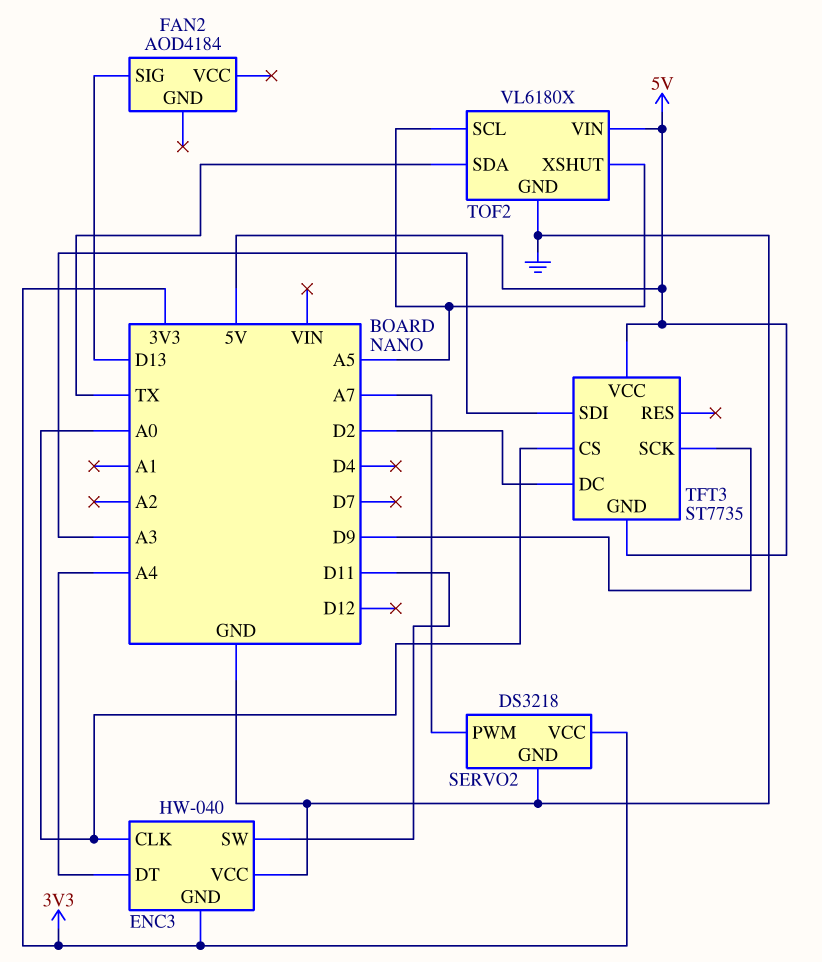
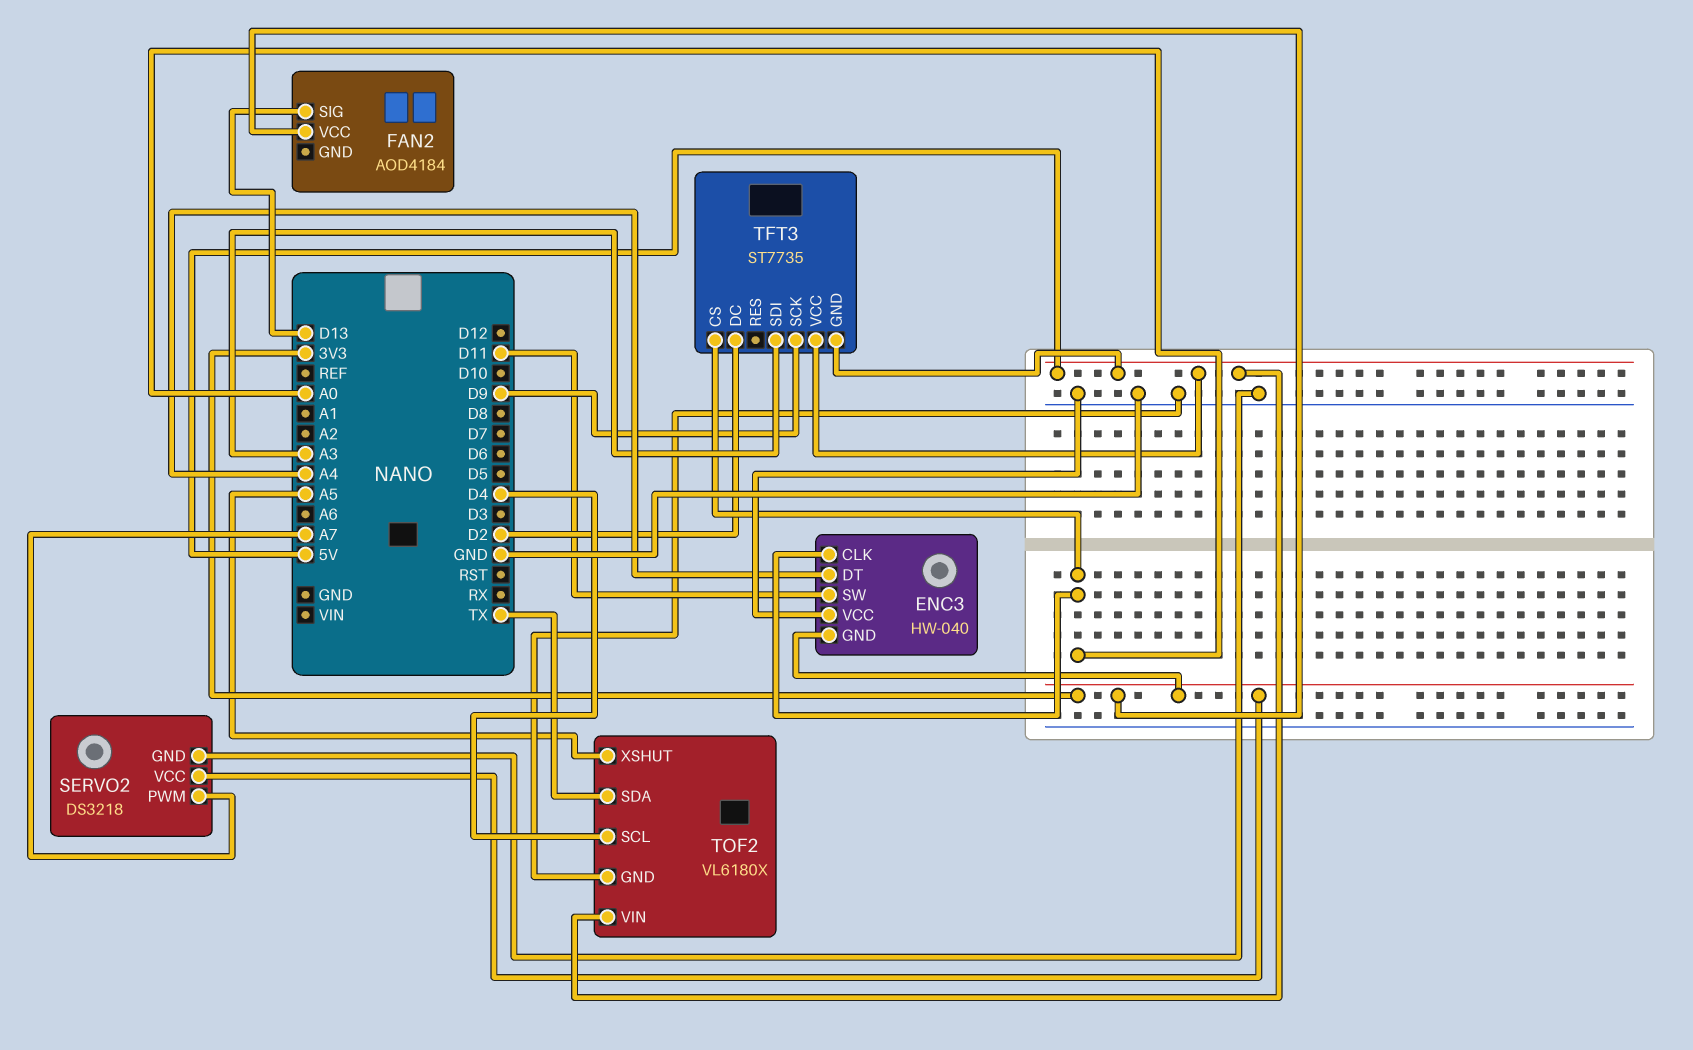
FAN2 pin VCC: none -> 3V3
TOF2 pin SCL: A5 -> D4

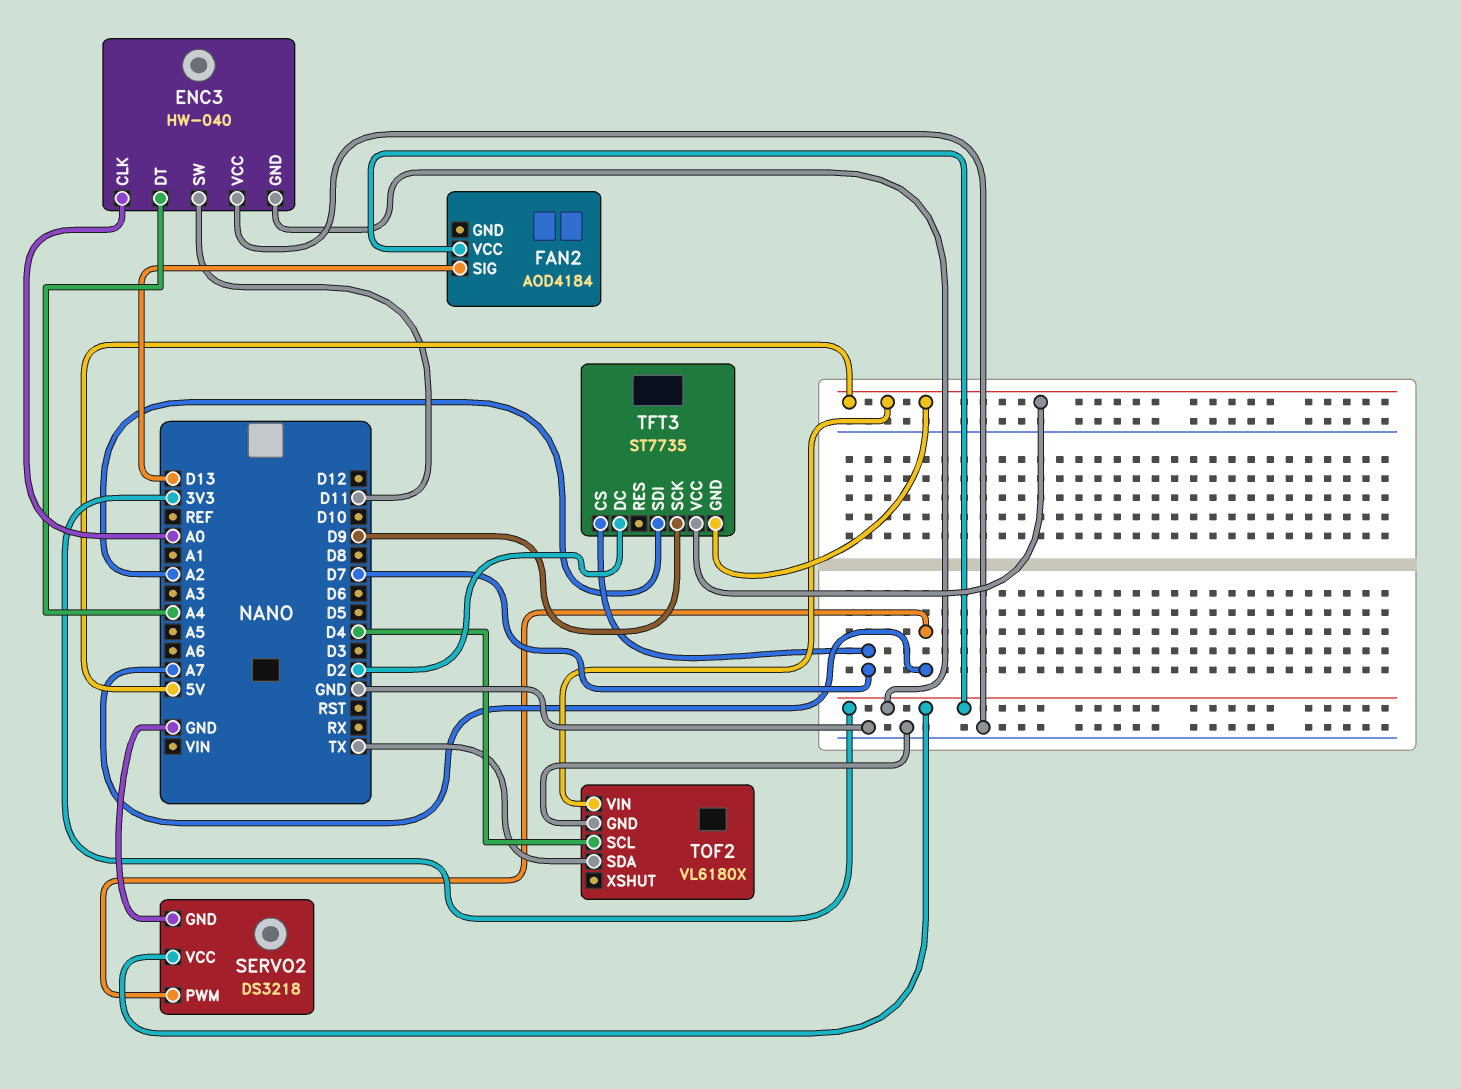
TFT3 pin CS: A0 -> D7
TFT3 pin SDI: A3 -> A2
TOF2 pin XSHUT: A5 -> none

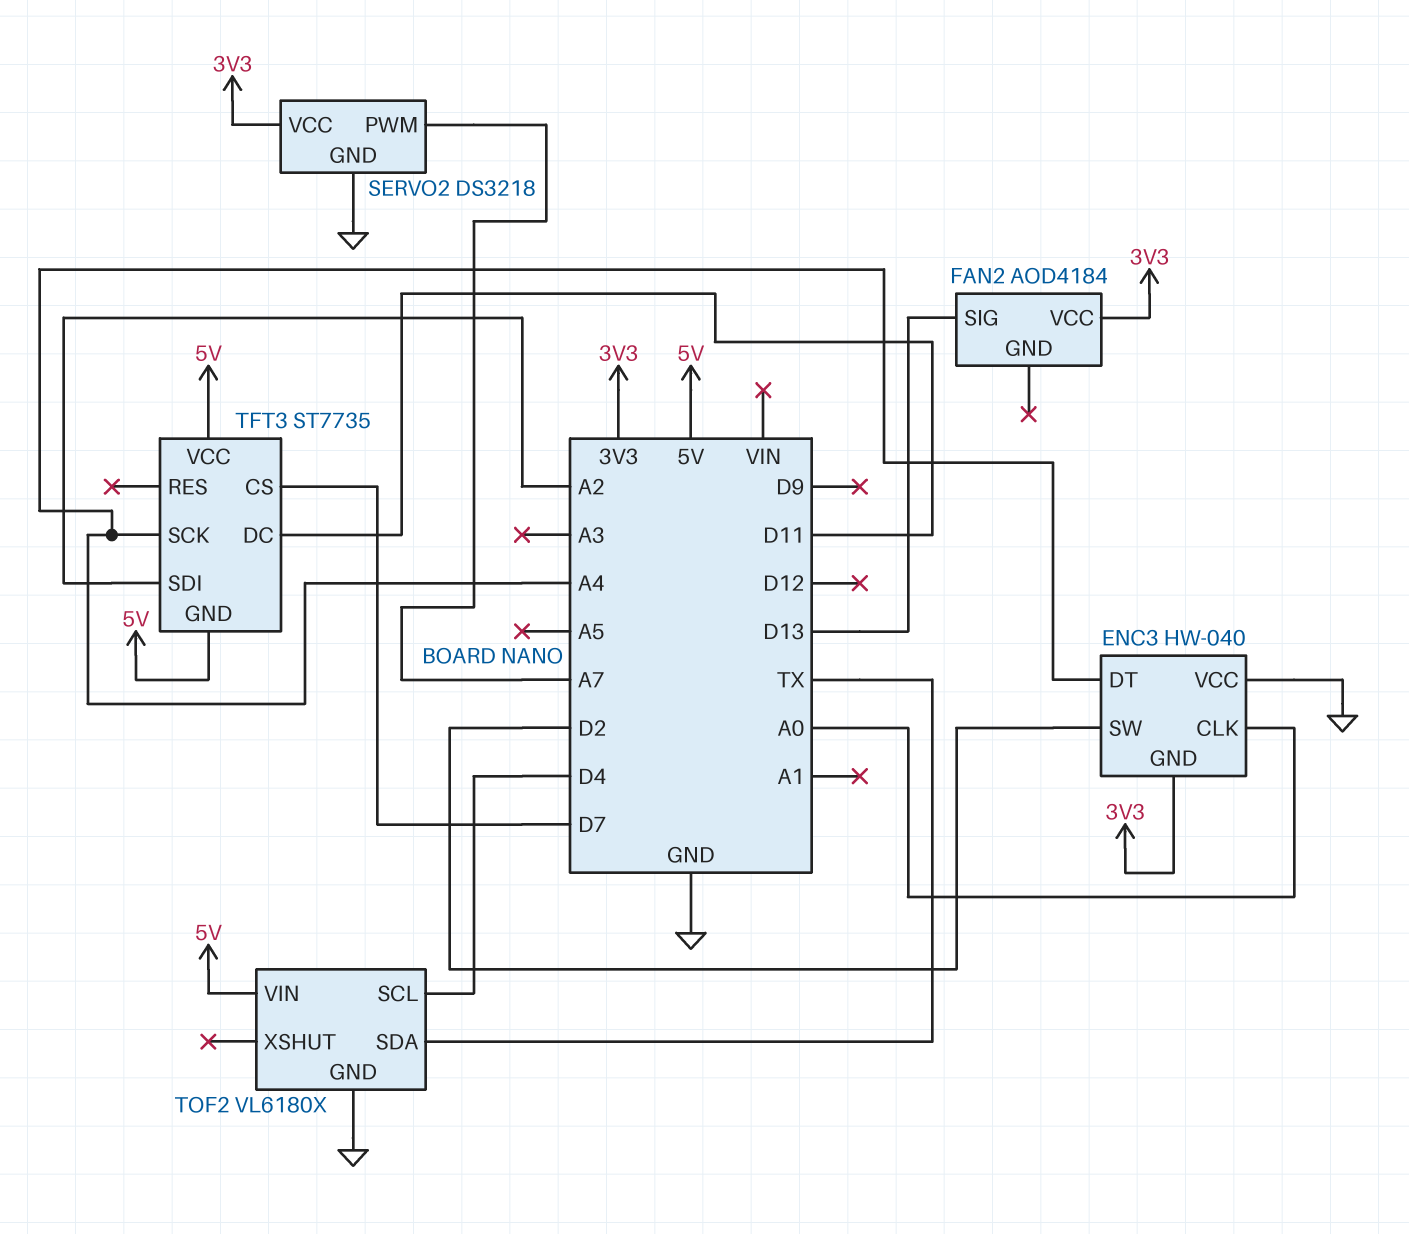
ENC3 pin SW: D11 -> D2
TFT3 pin DC: D2 -> D11
TFT3 pin SCK: D9 -> A4

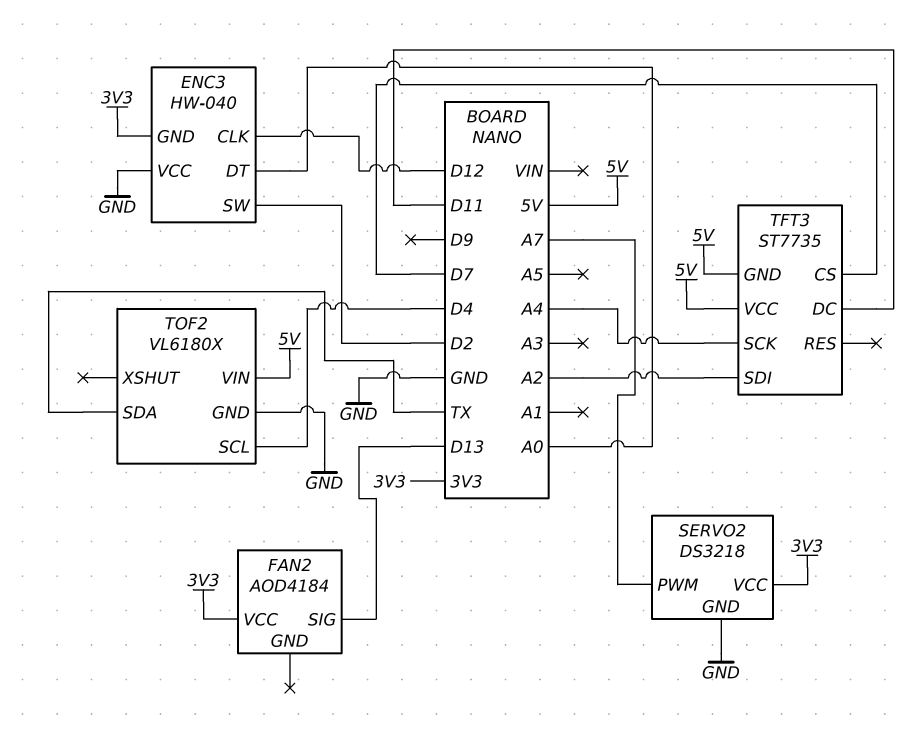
ENC3 pin CLK: A0 -> D12
ENC3 pin DT: A4 -> A0

